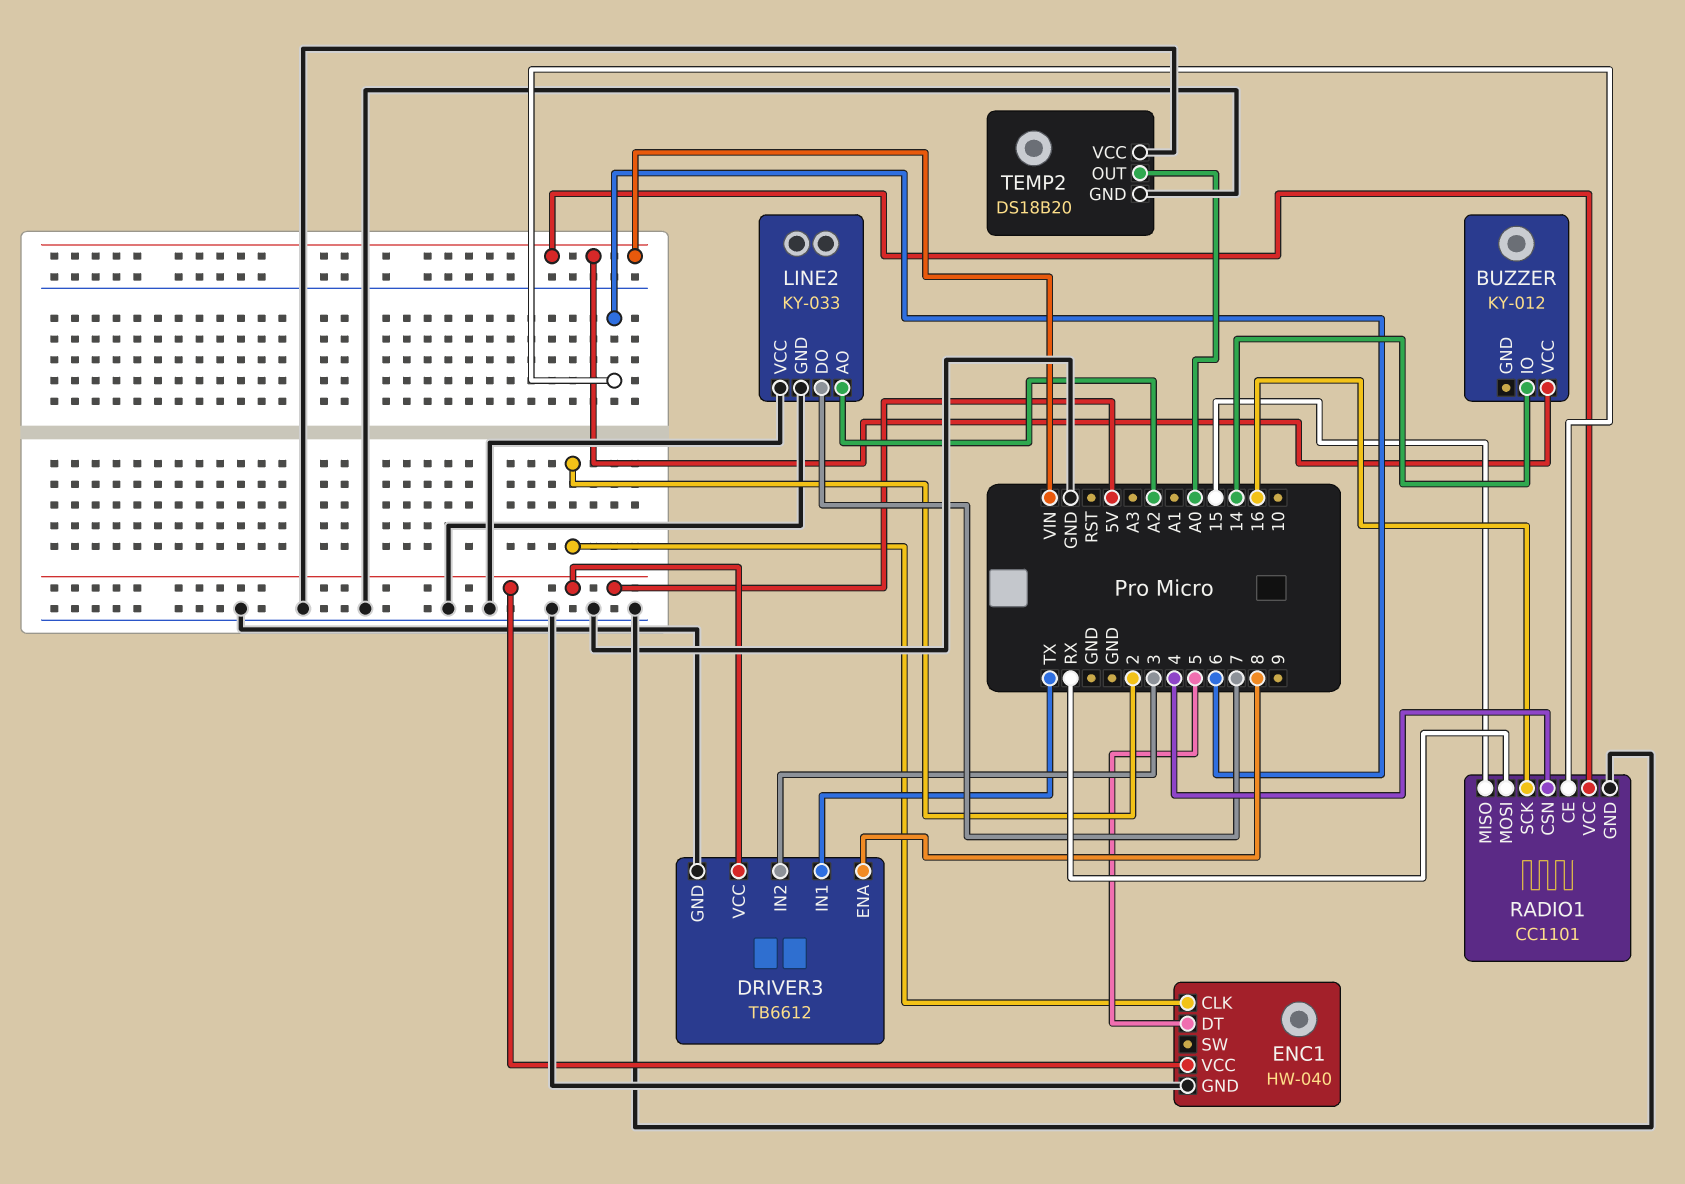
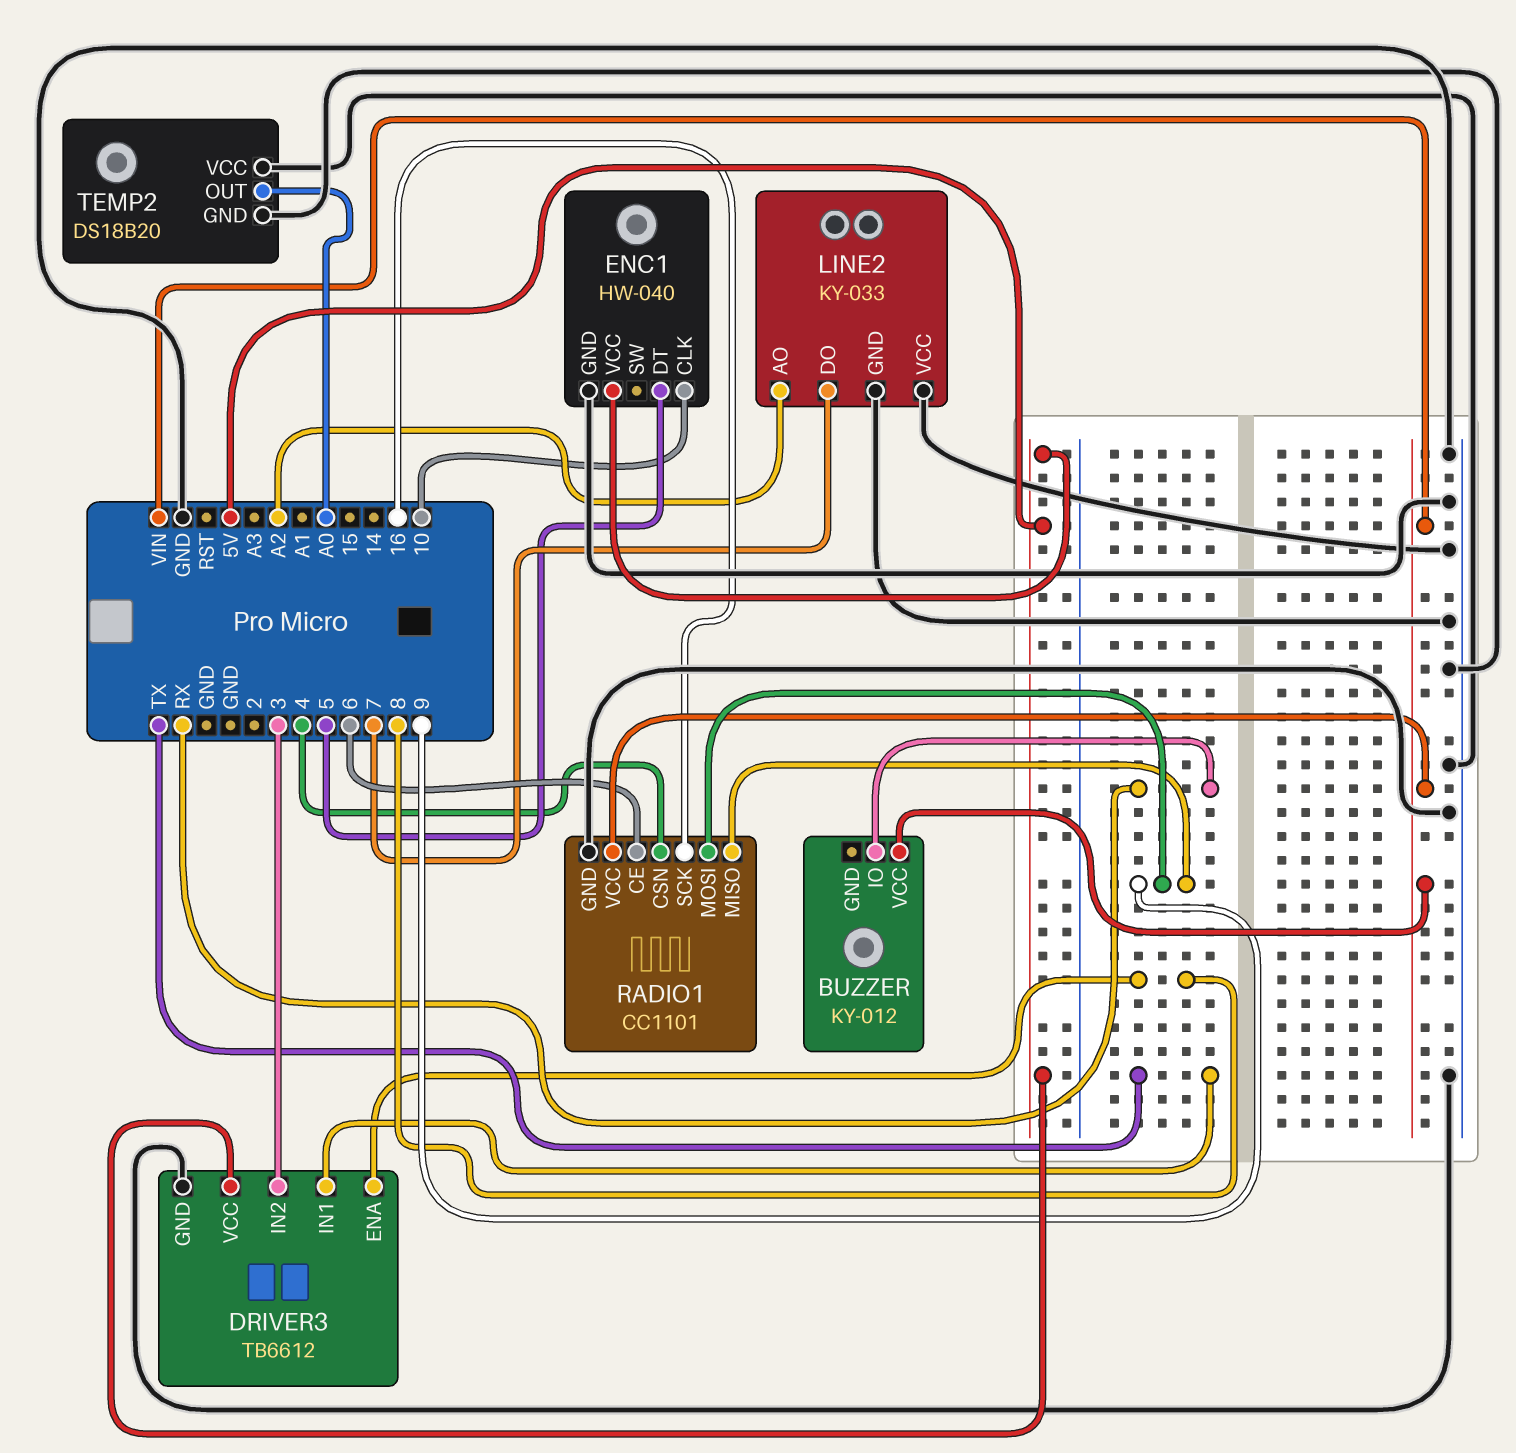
BUZZER pin IO: 14 -> RX
ENC1 pin CLK: 2 -> 10
RADIO1 pin MISO: 15 -> 9
RADIO1 pin MOSI: RX -> 9

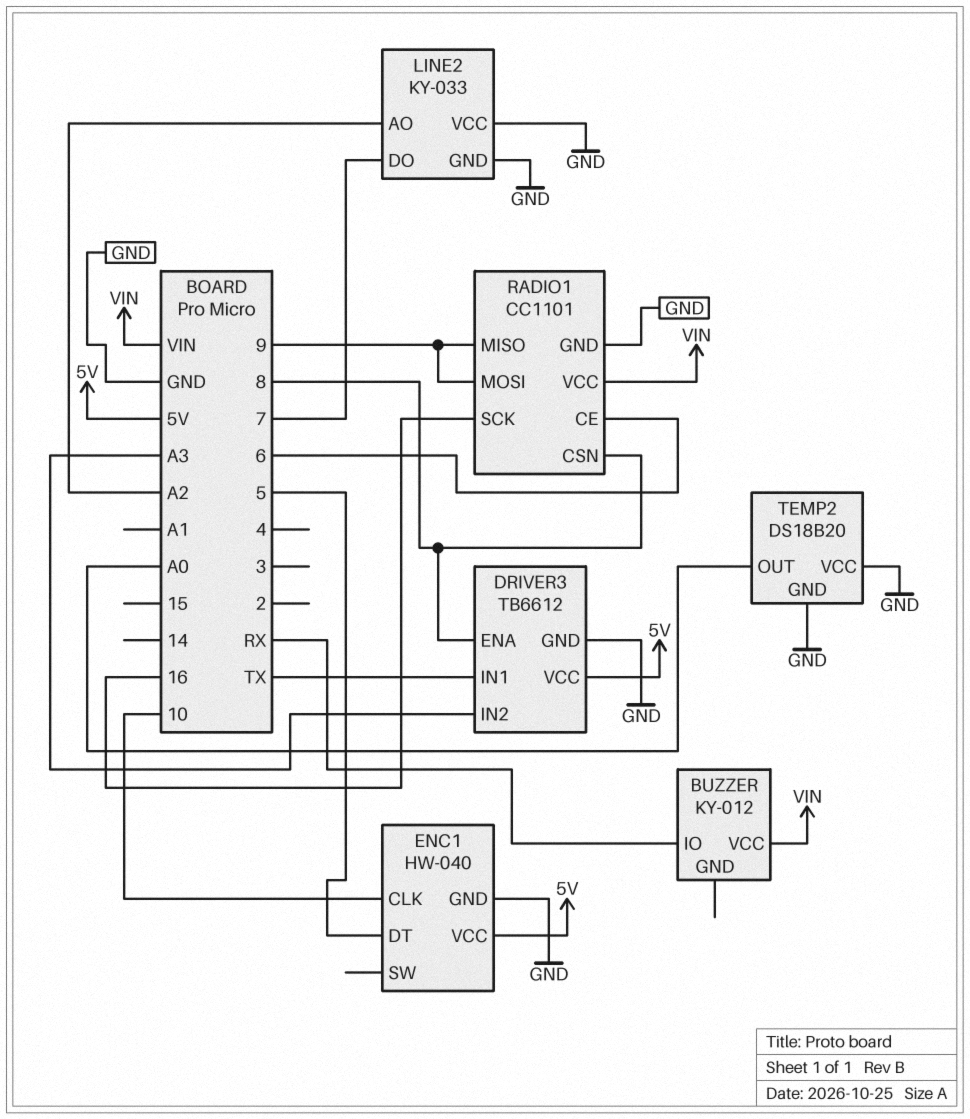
DRIVER3 pin IN2: 3 -> A3
RADIO1 pin CSN: 4 -> 8

